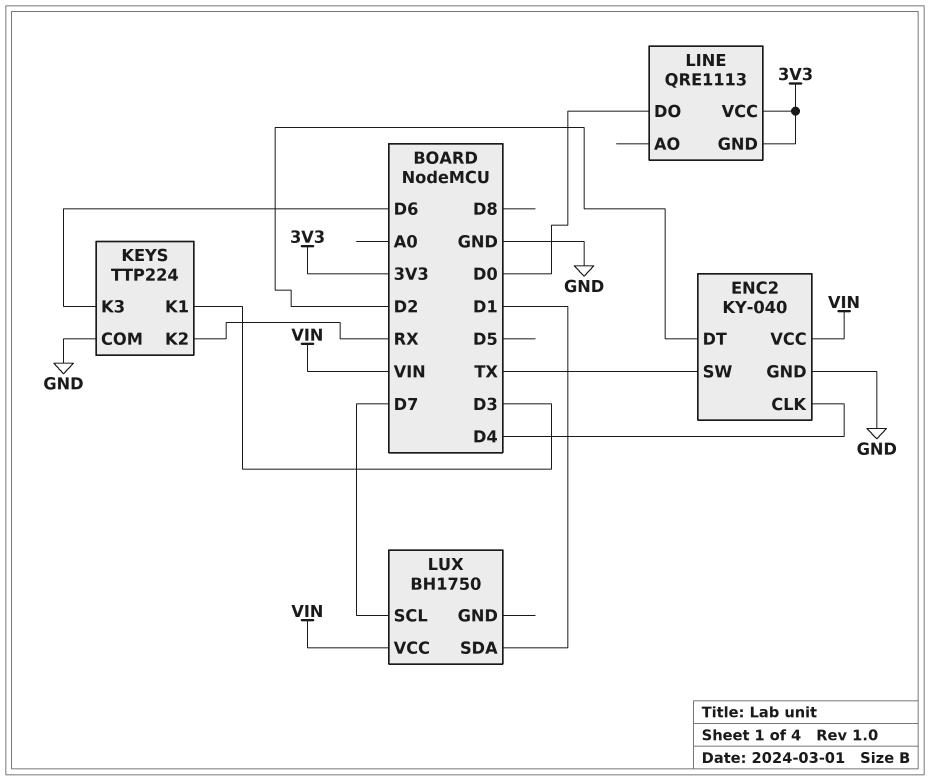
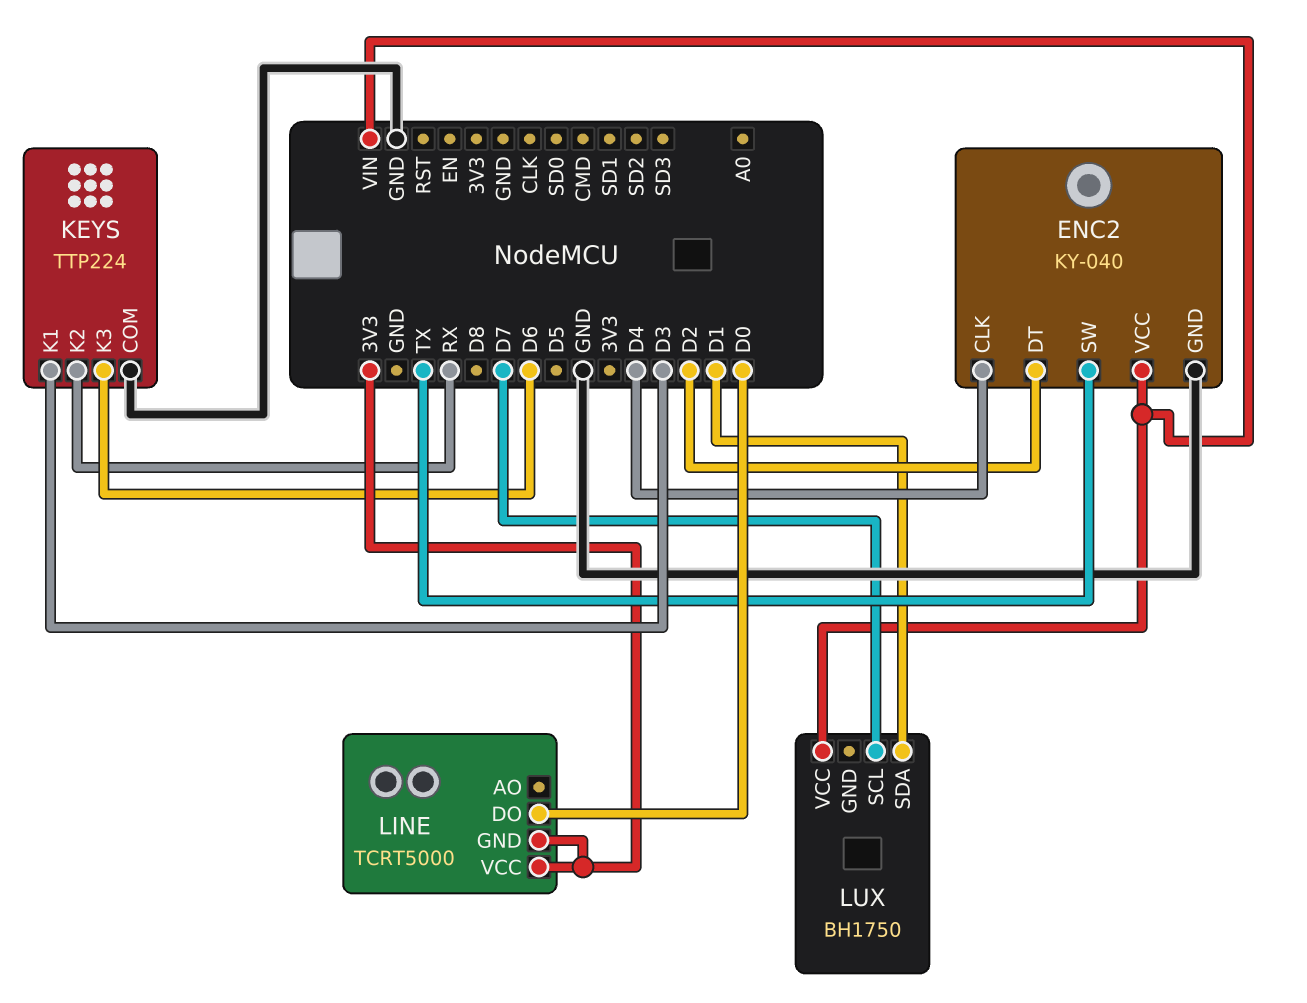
LINE: QRE1113 -> TCRT5000

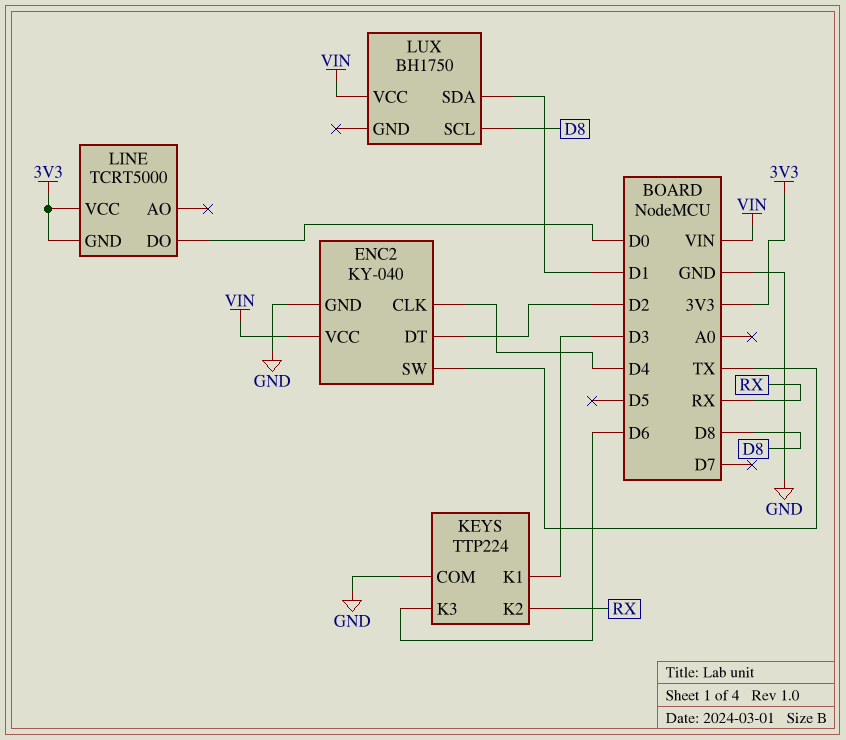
LUX pin SCL: D7 -> D8

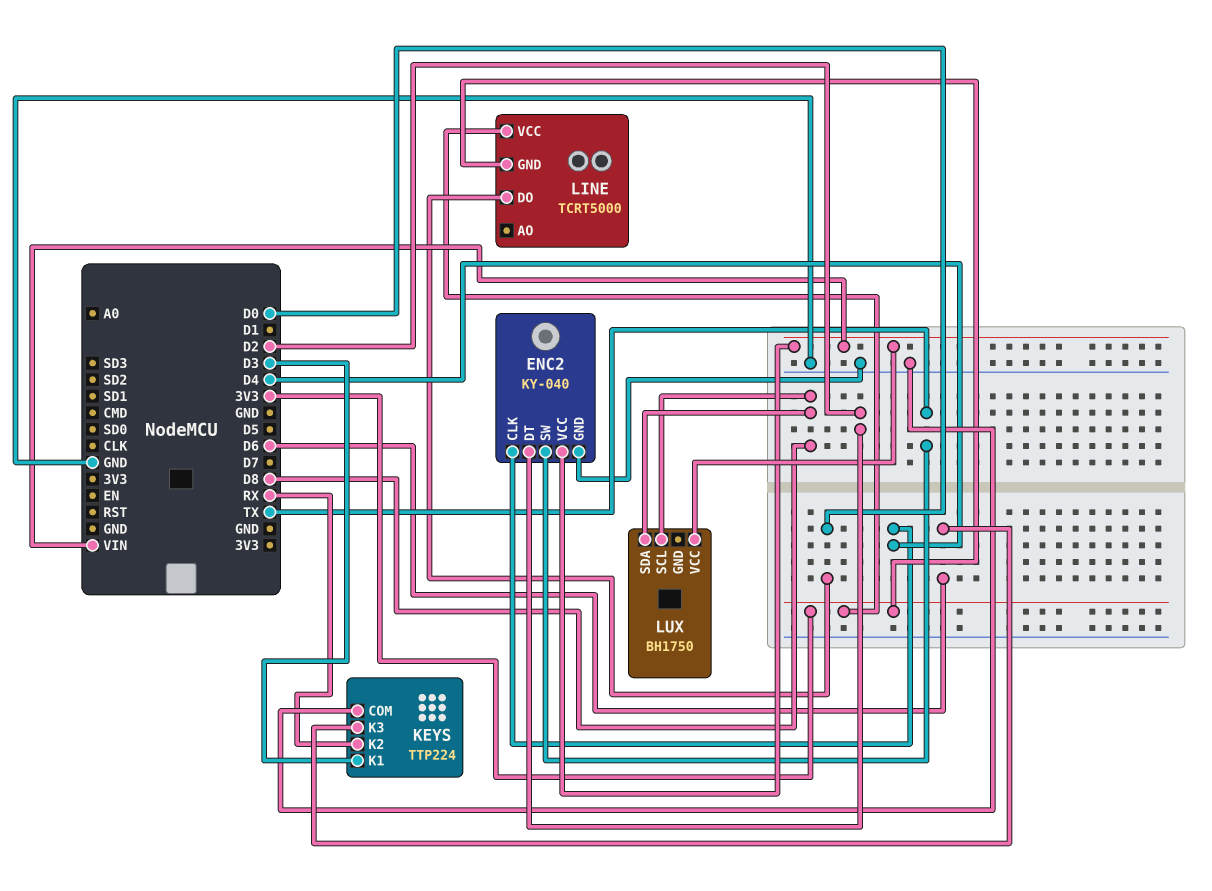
LUX pin SDA: D1 -> D8

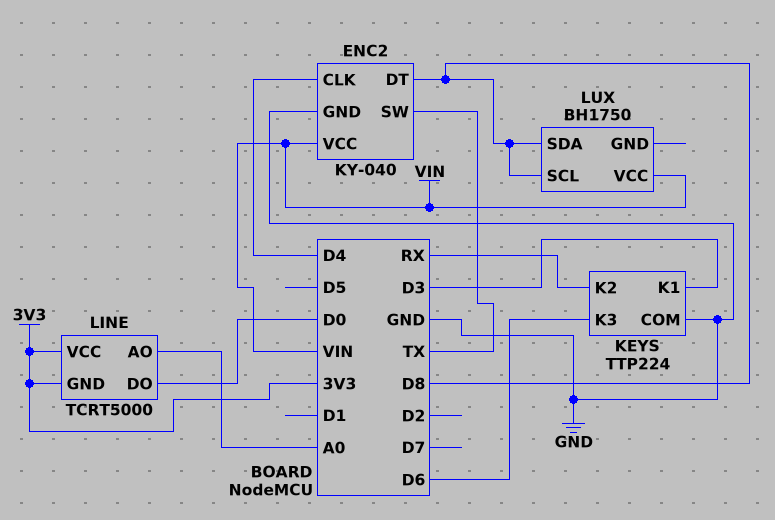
ENC2 pin DT: D2 -> D8
LINE pin AO: none -> A0

